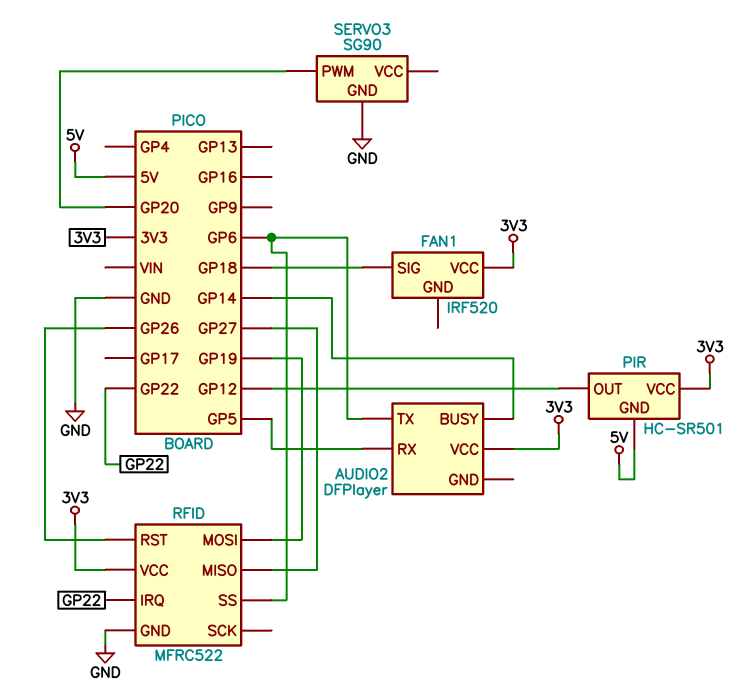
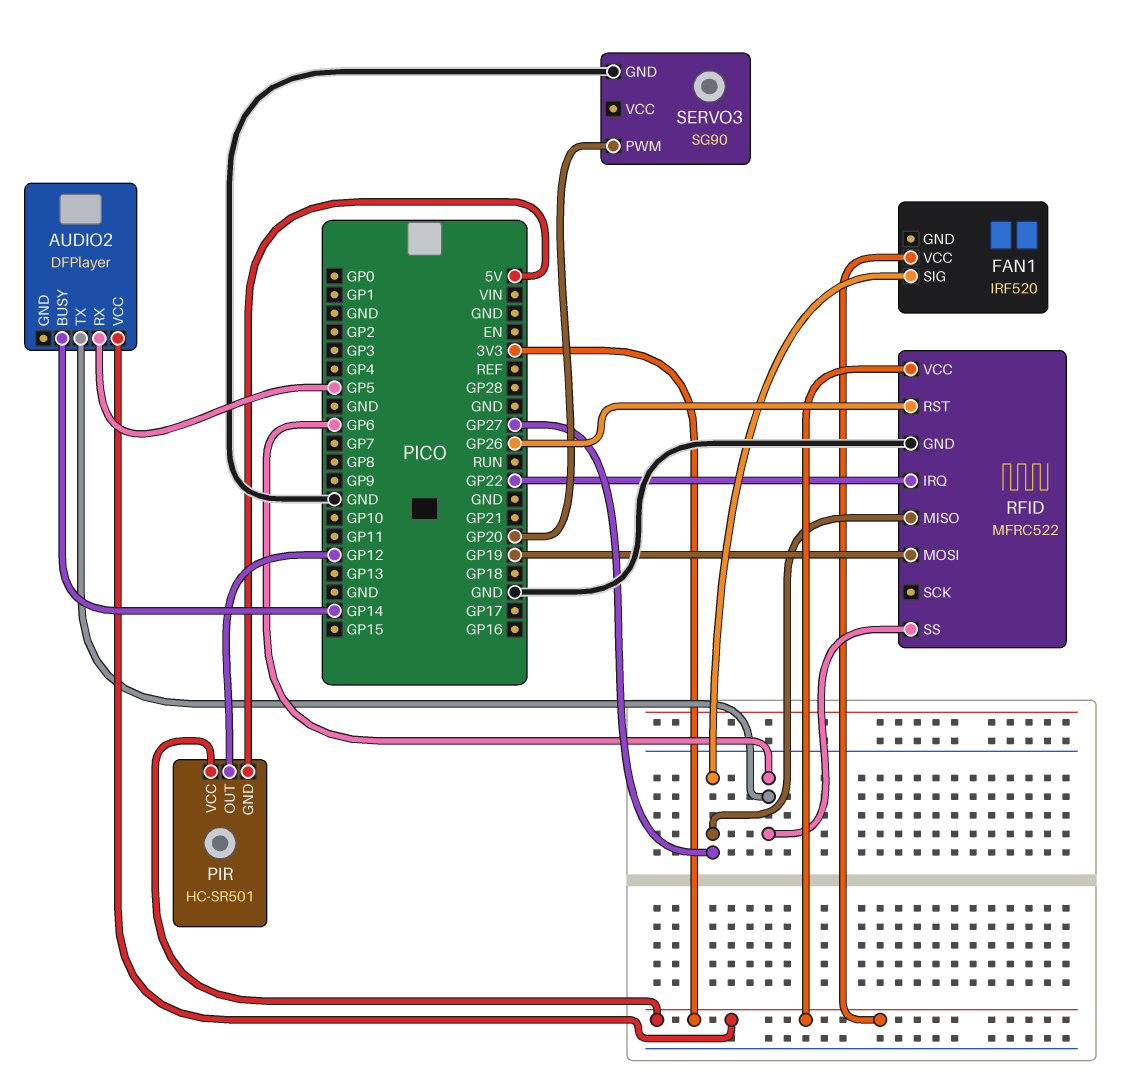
FAN1 pin SIG: GP18 -> GP27

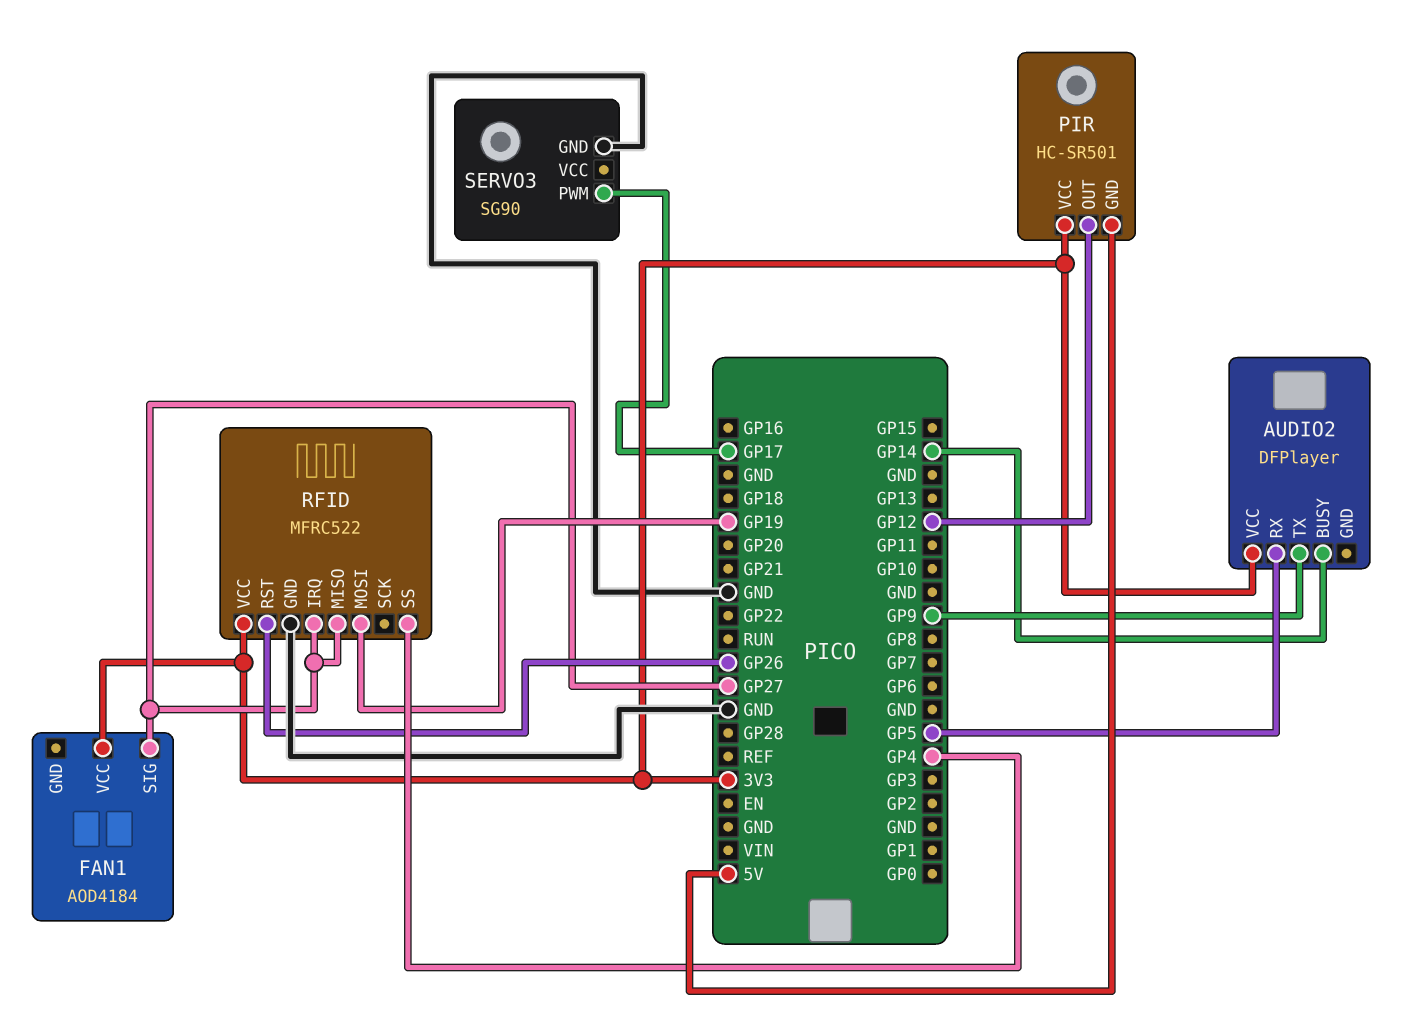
AUDIO2 pin TX: GP6 -> GP9
FAN1: IRF520 -> AOD4184
RFID pin IRQ: GP22 -> GP27
RFID pin SS: GP6 -> GP4
SERVO3 pin PWM: GP20 -> GP17

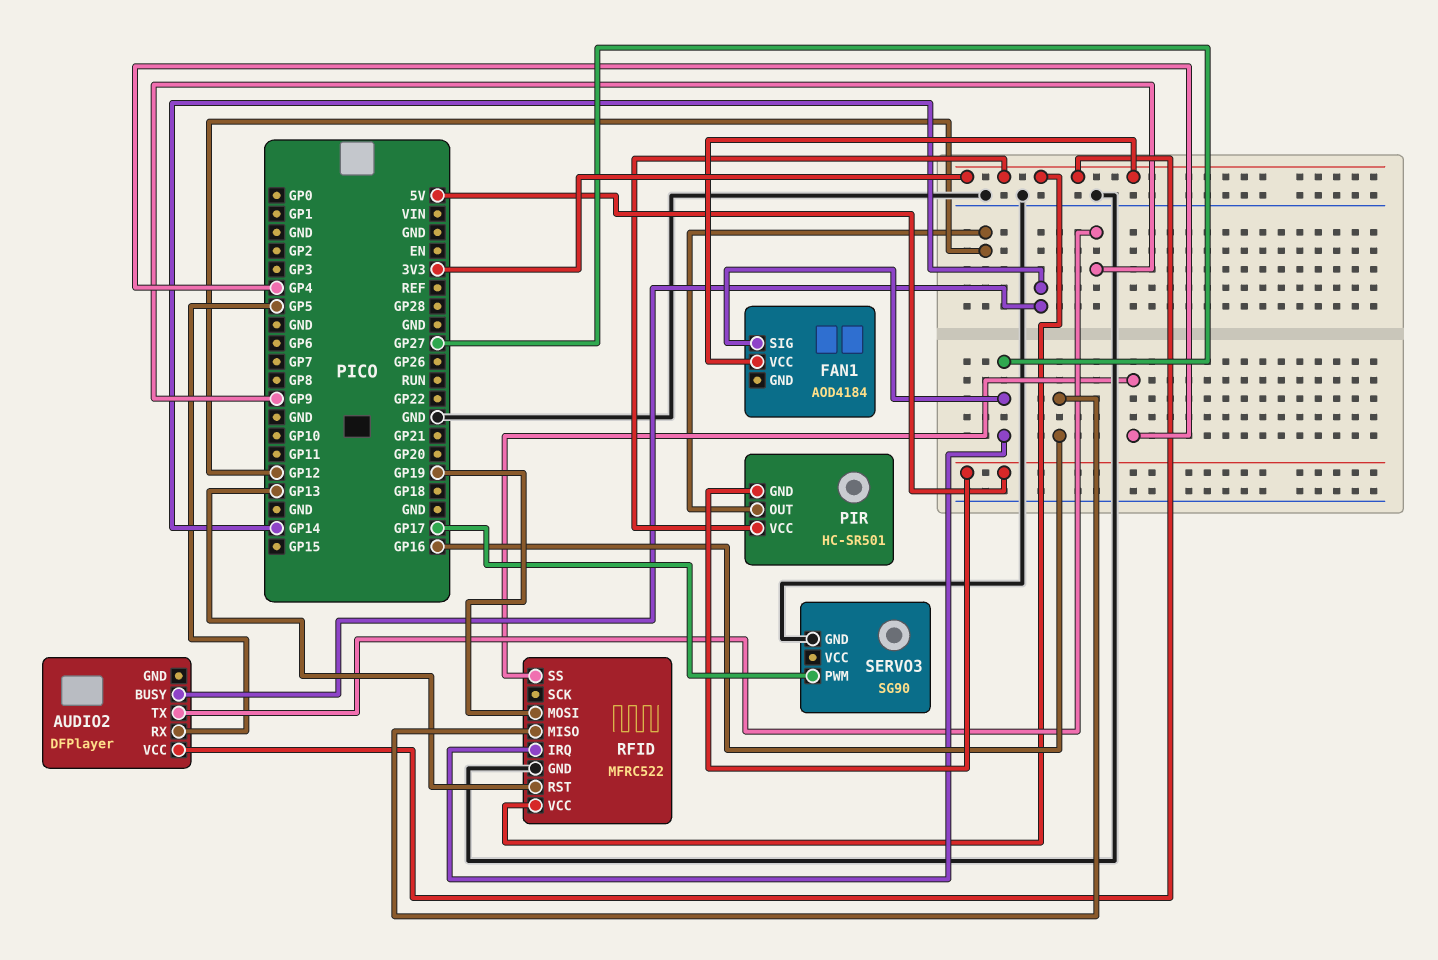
RFID pin MISO: GP27 -> GP16
RFID pin RST: GP26 -> GP13

